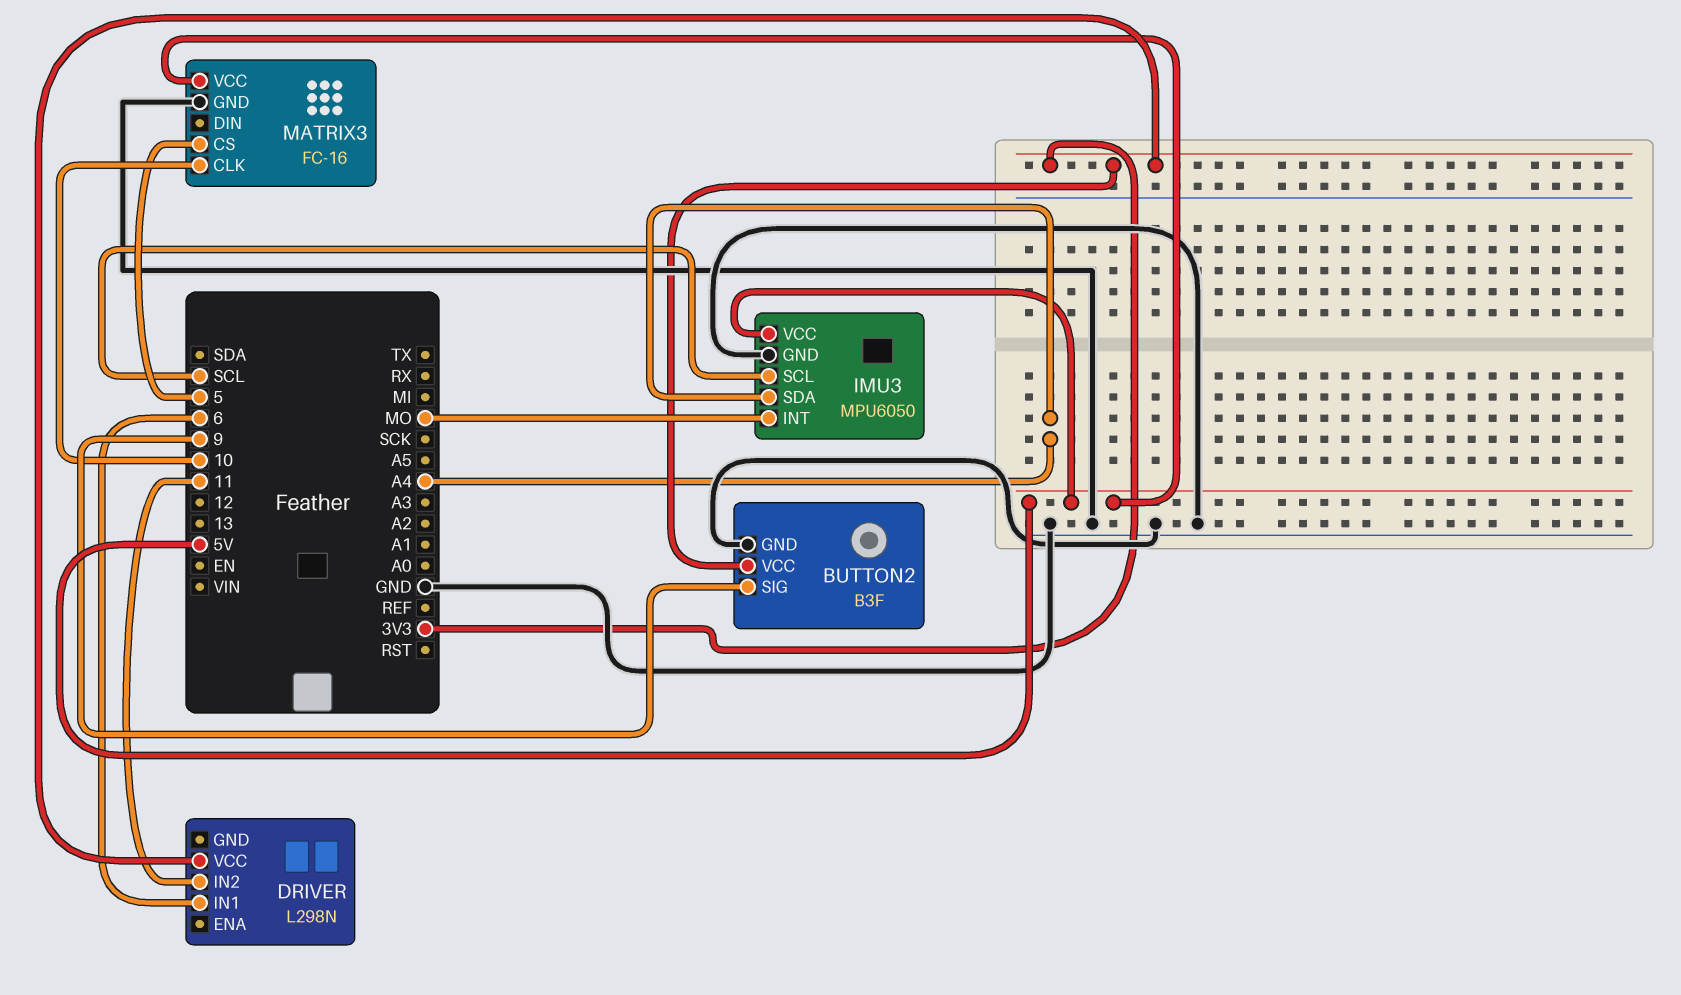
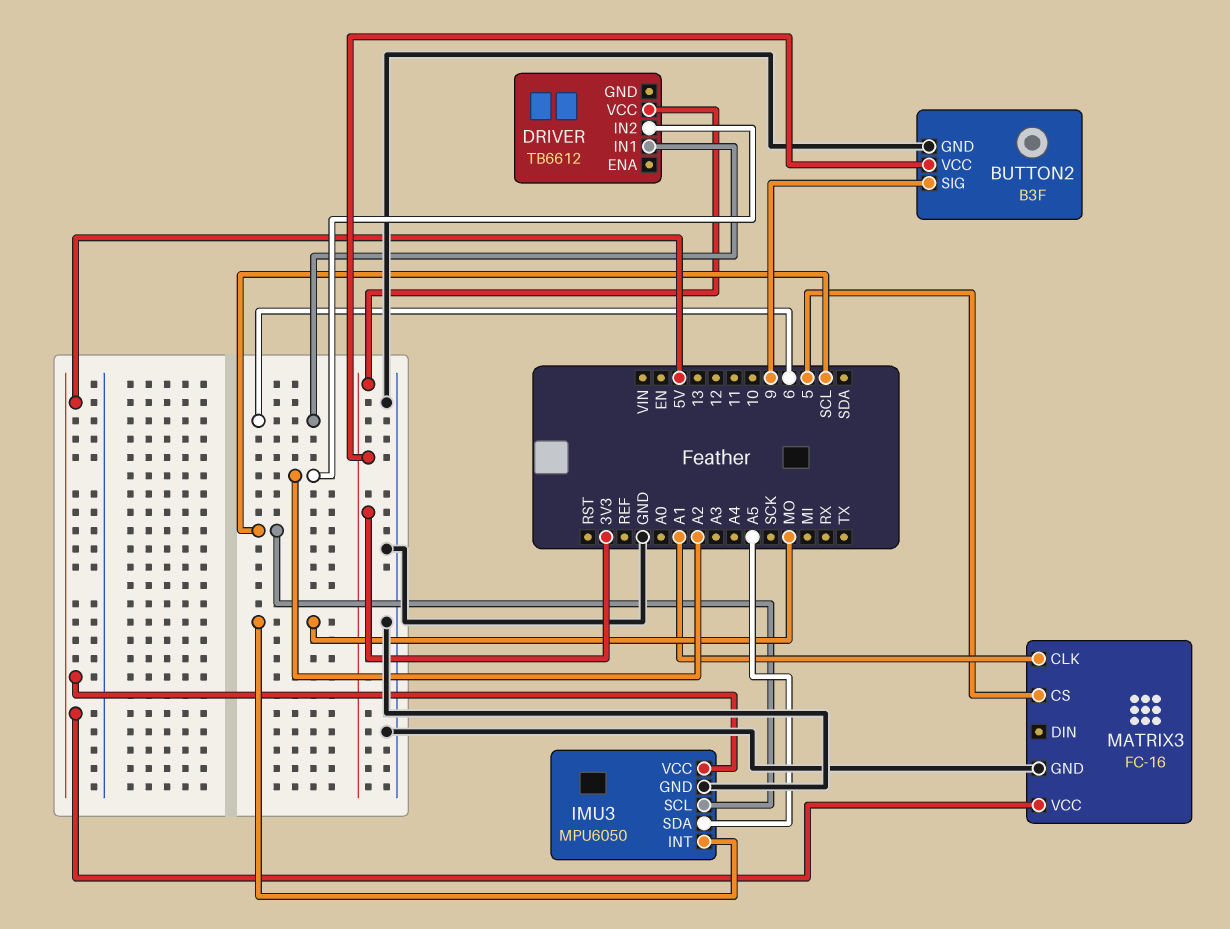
DRIVER: L298N -> TB6612
DRIVER pin IN2: 11 -> A2
IMU3 pin SDA: A4 -> A5
MATRIX3 pin CLK: 10 -> A1

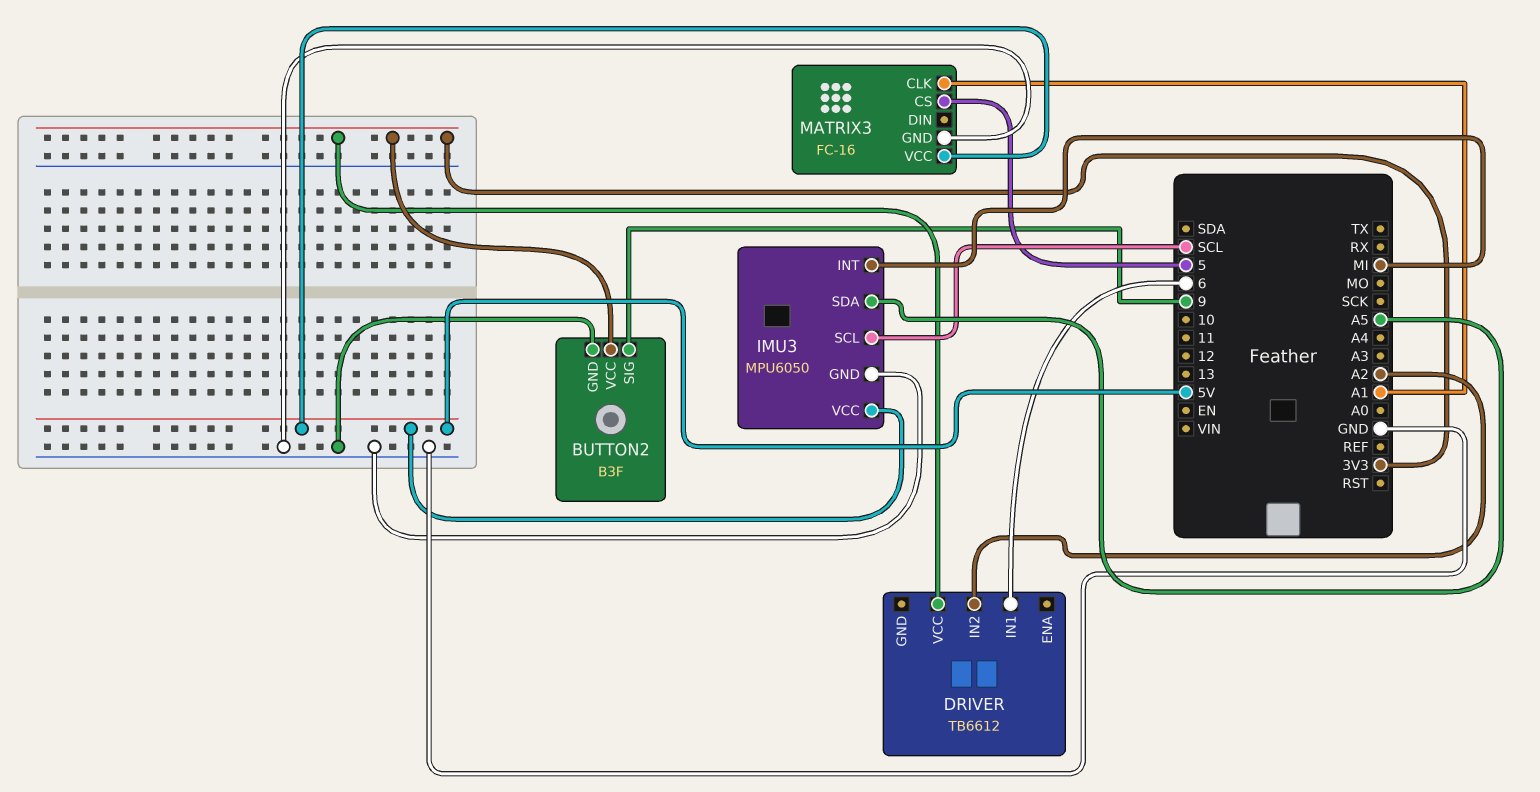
IMU3 pin INT: MO -> MI

